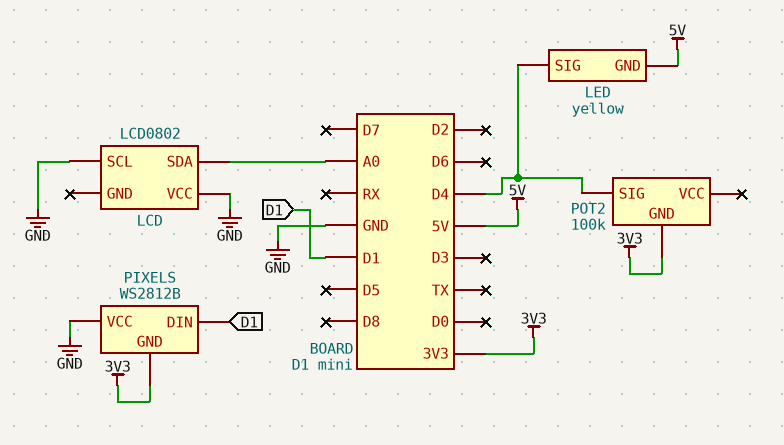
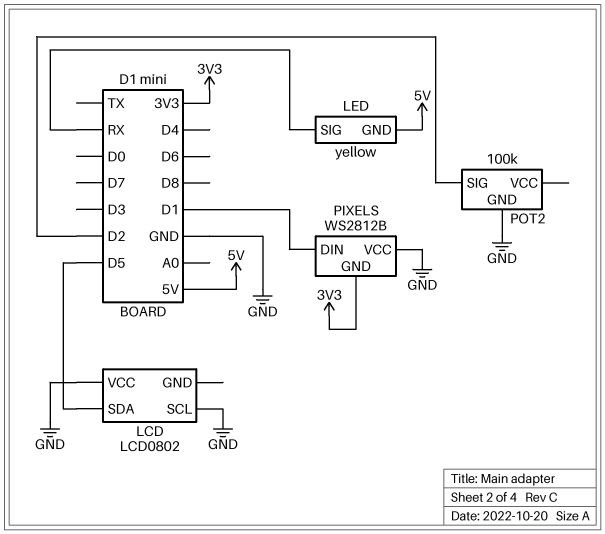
LCD pin SDA: A0 -> D5
LED pin SIG: D4 -> RX
POT2 pin GND: 3V3 -> GND
POT2 pin SIG: D4 -> D2

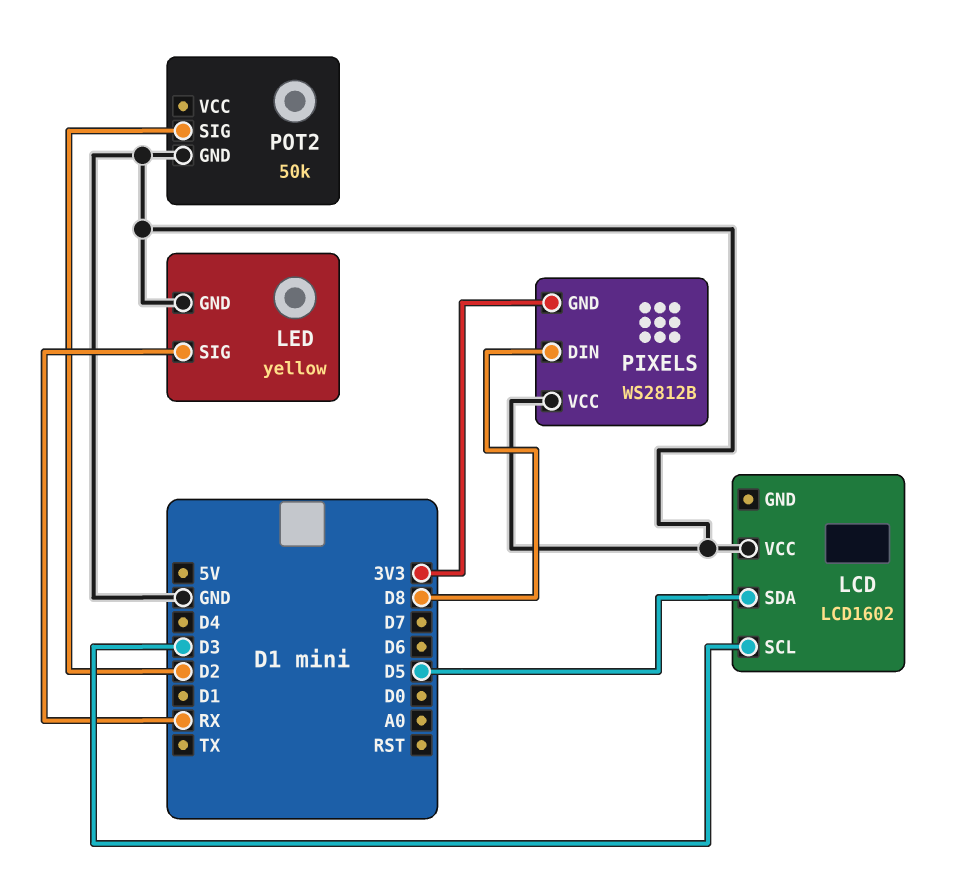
LCD: LCD0802 -> LCD1602
LCD pin SCL: GND -> D3
LED pin GND: 5V -> GND
PIXELS pin DIN: D1 -> D8
POT2: 100k -> 50k

